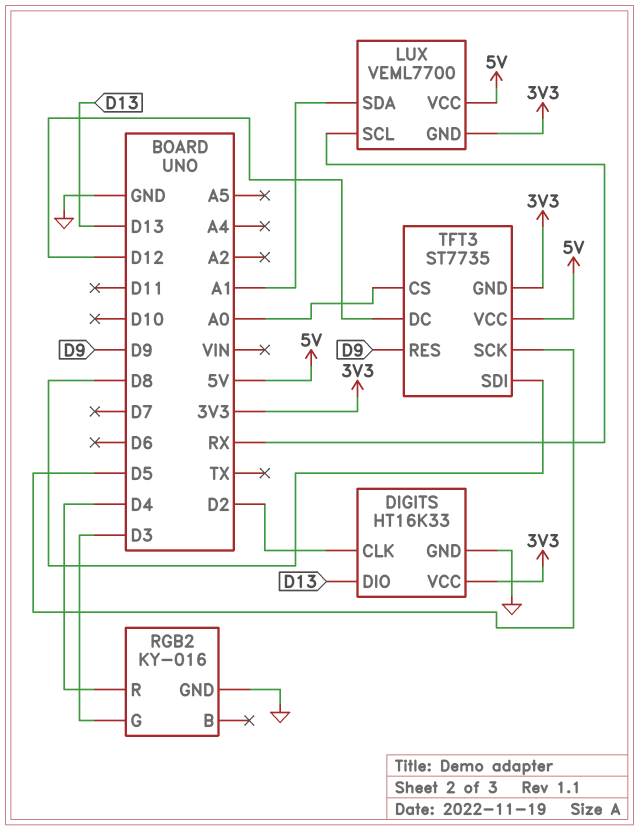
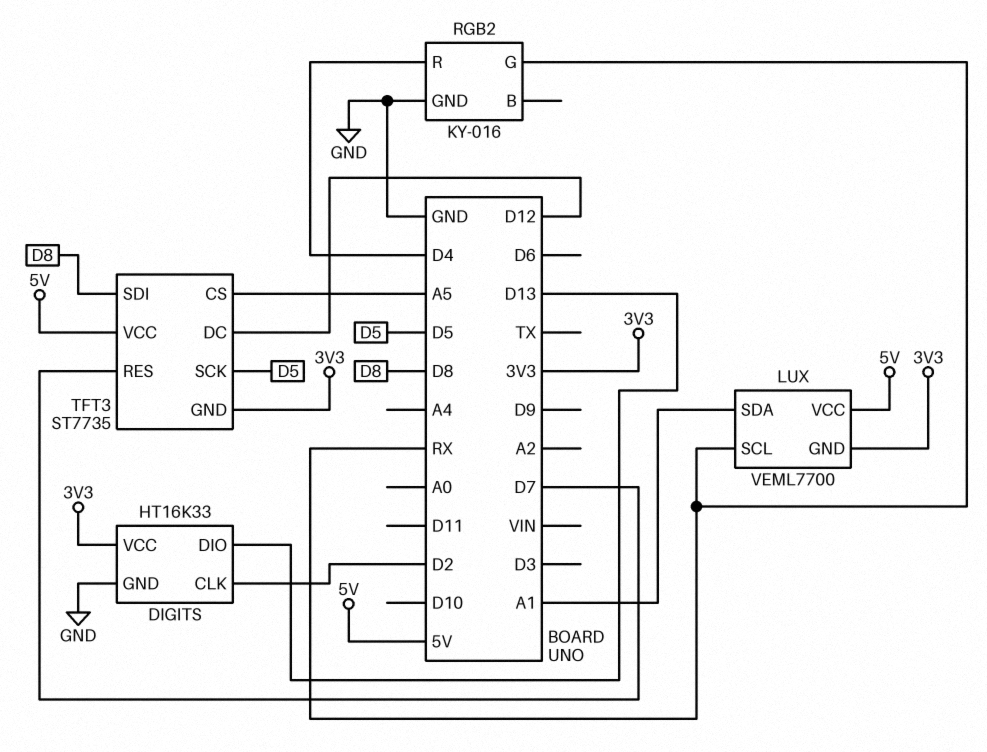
RGB2 pin G: D3 -> RX
TFT3 pin CS: A0 -> A5
TFT3 pin RES: D9 -> D7

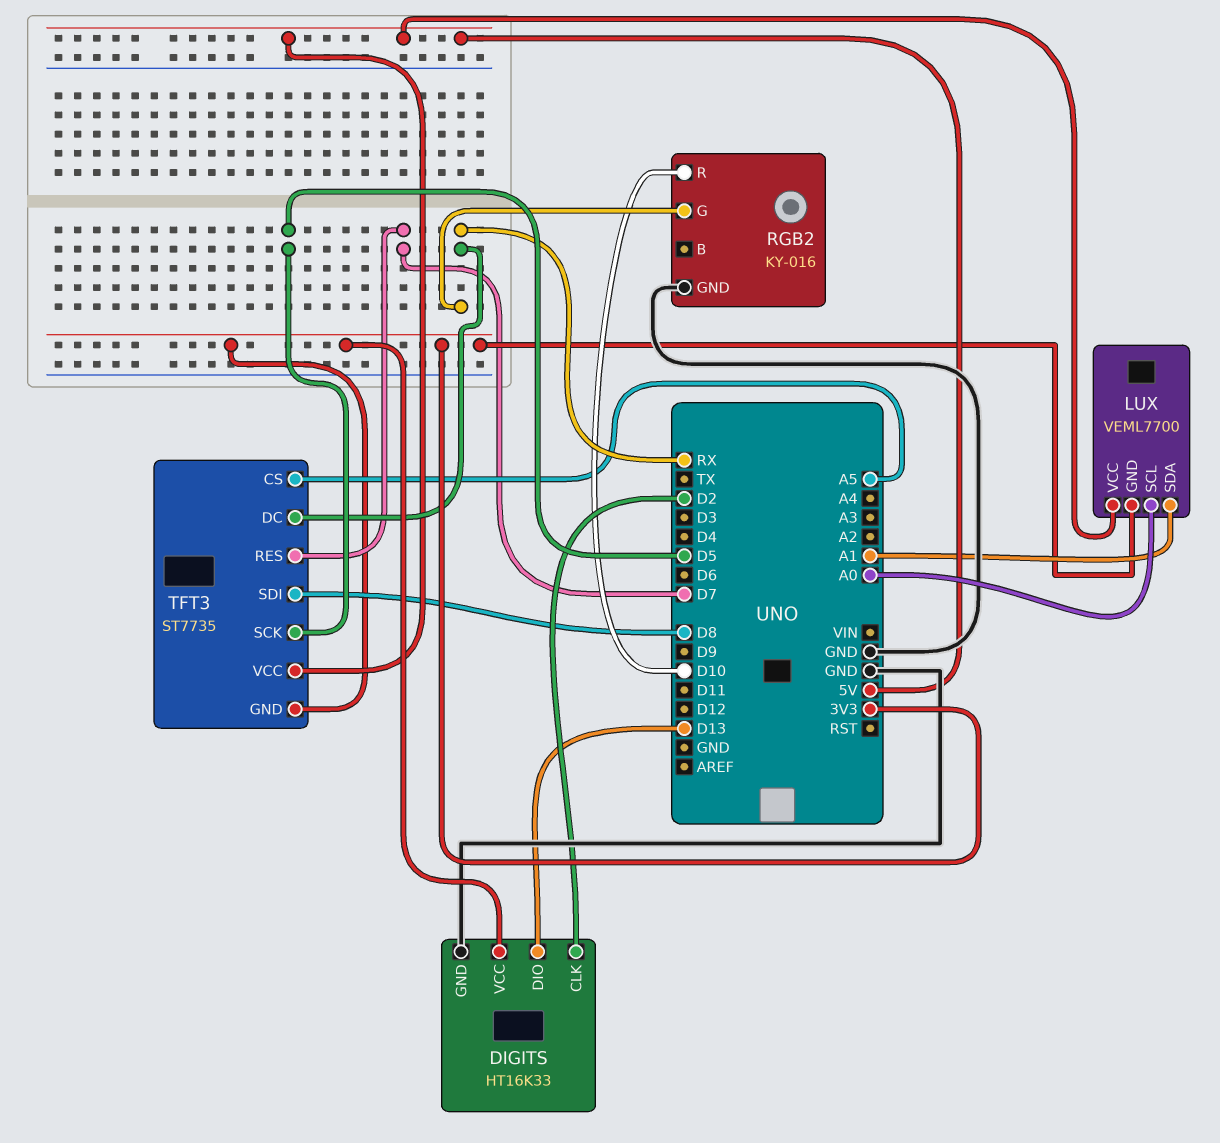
LUX pin SCL: RX -> A0
RGB2 pin R: D4 -> D10
TFT3 pin DC: D12 -> RX

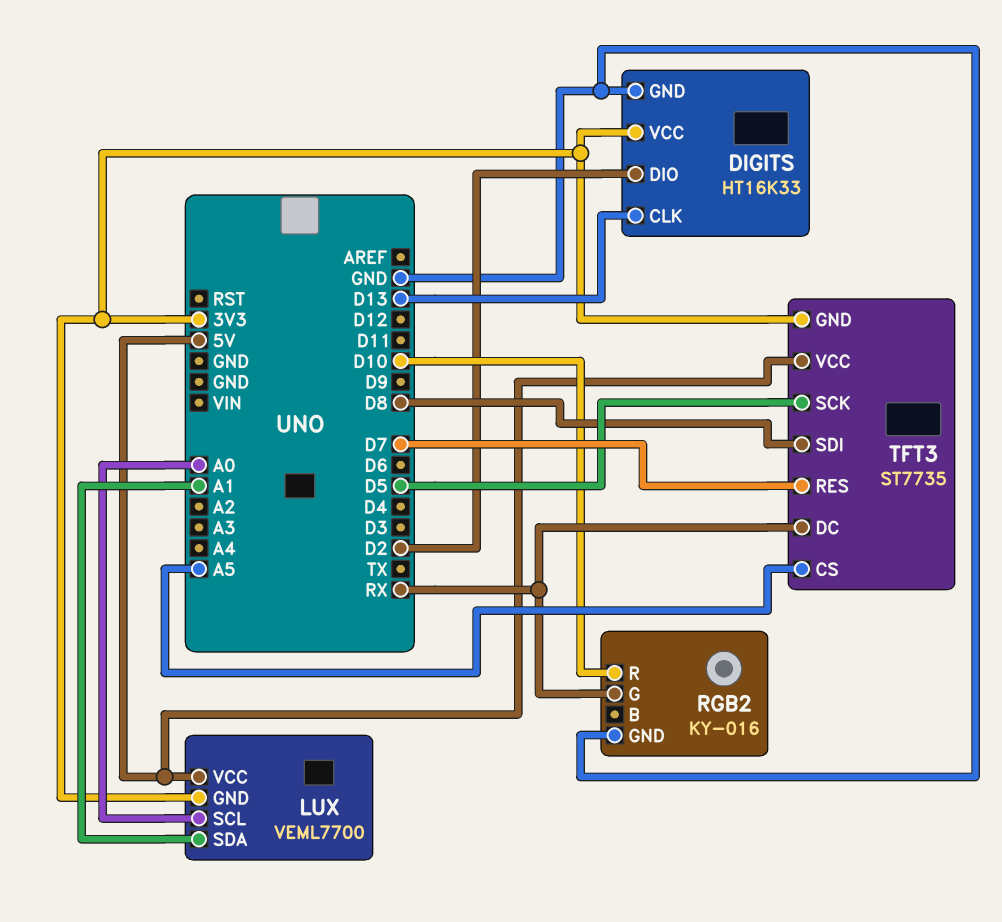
DIGITS pin CLK: D2 -> D13
DIGITS pin DIO: D13 -> D2

